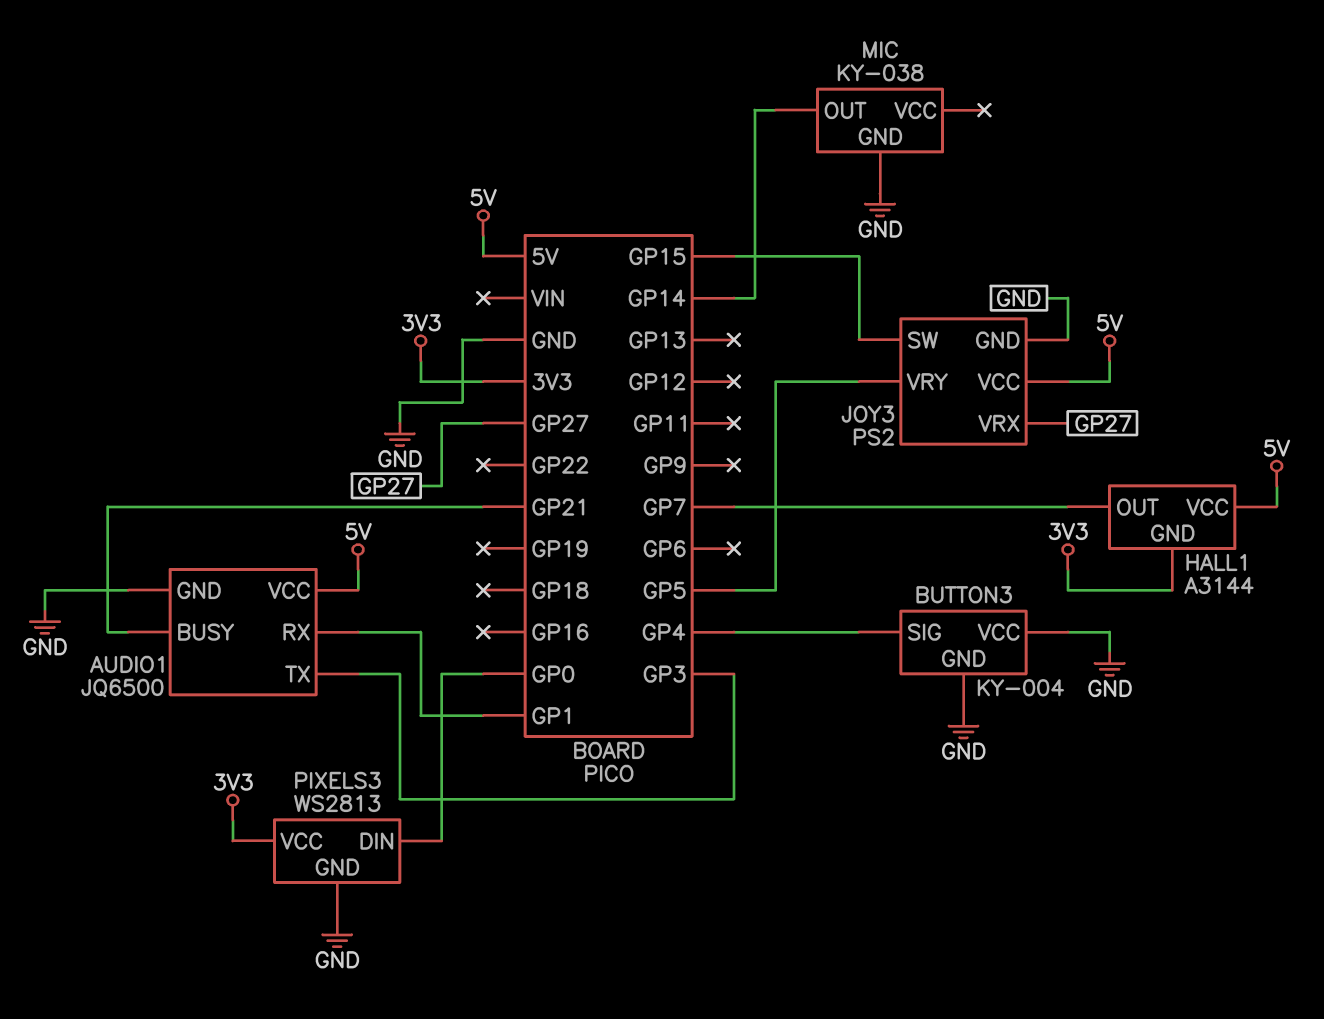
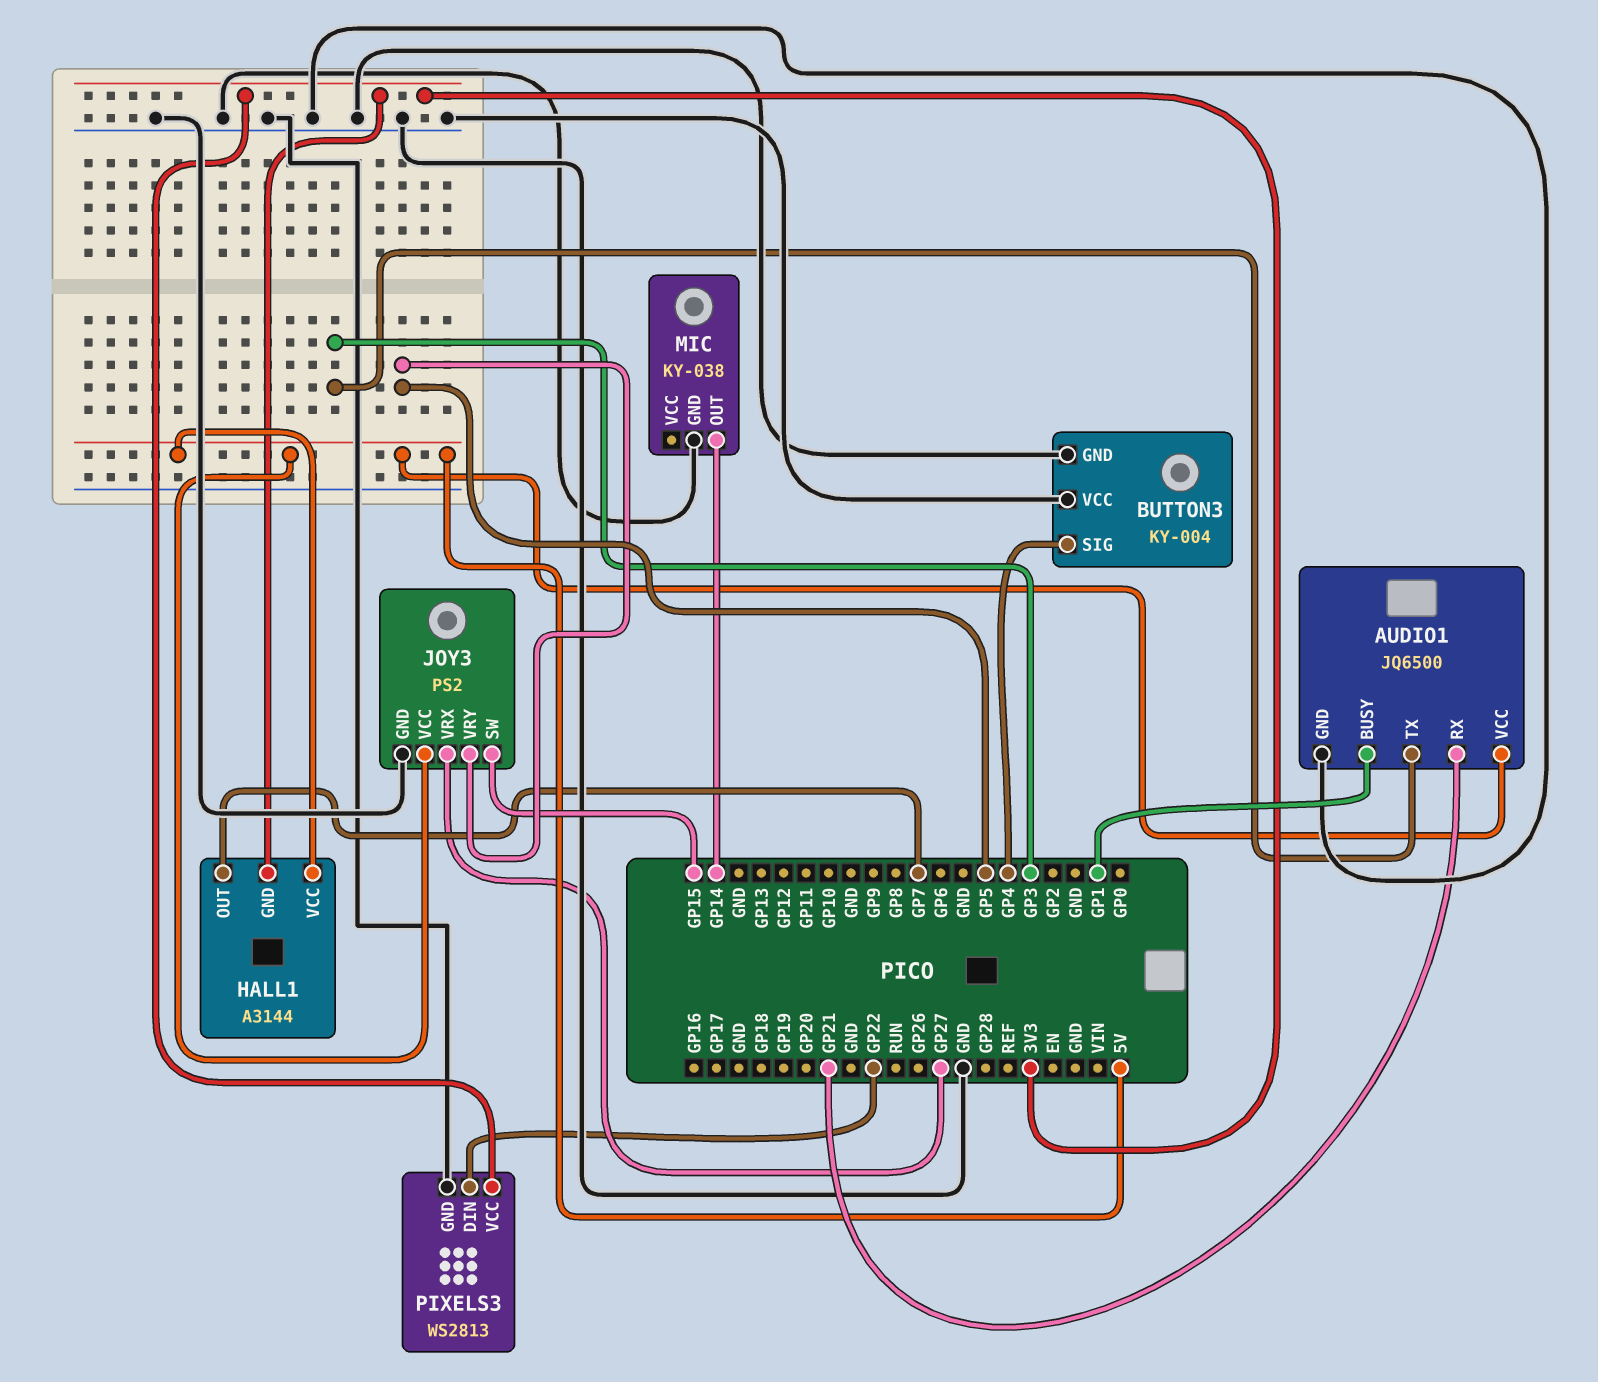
AUDIO1 pin BUSY: GP21 -> GP1
AUDIO1 pin RX: GP1 -> GP21
PIXELS3 pin DIN: GP0 -> GP22

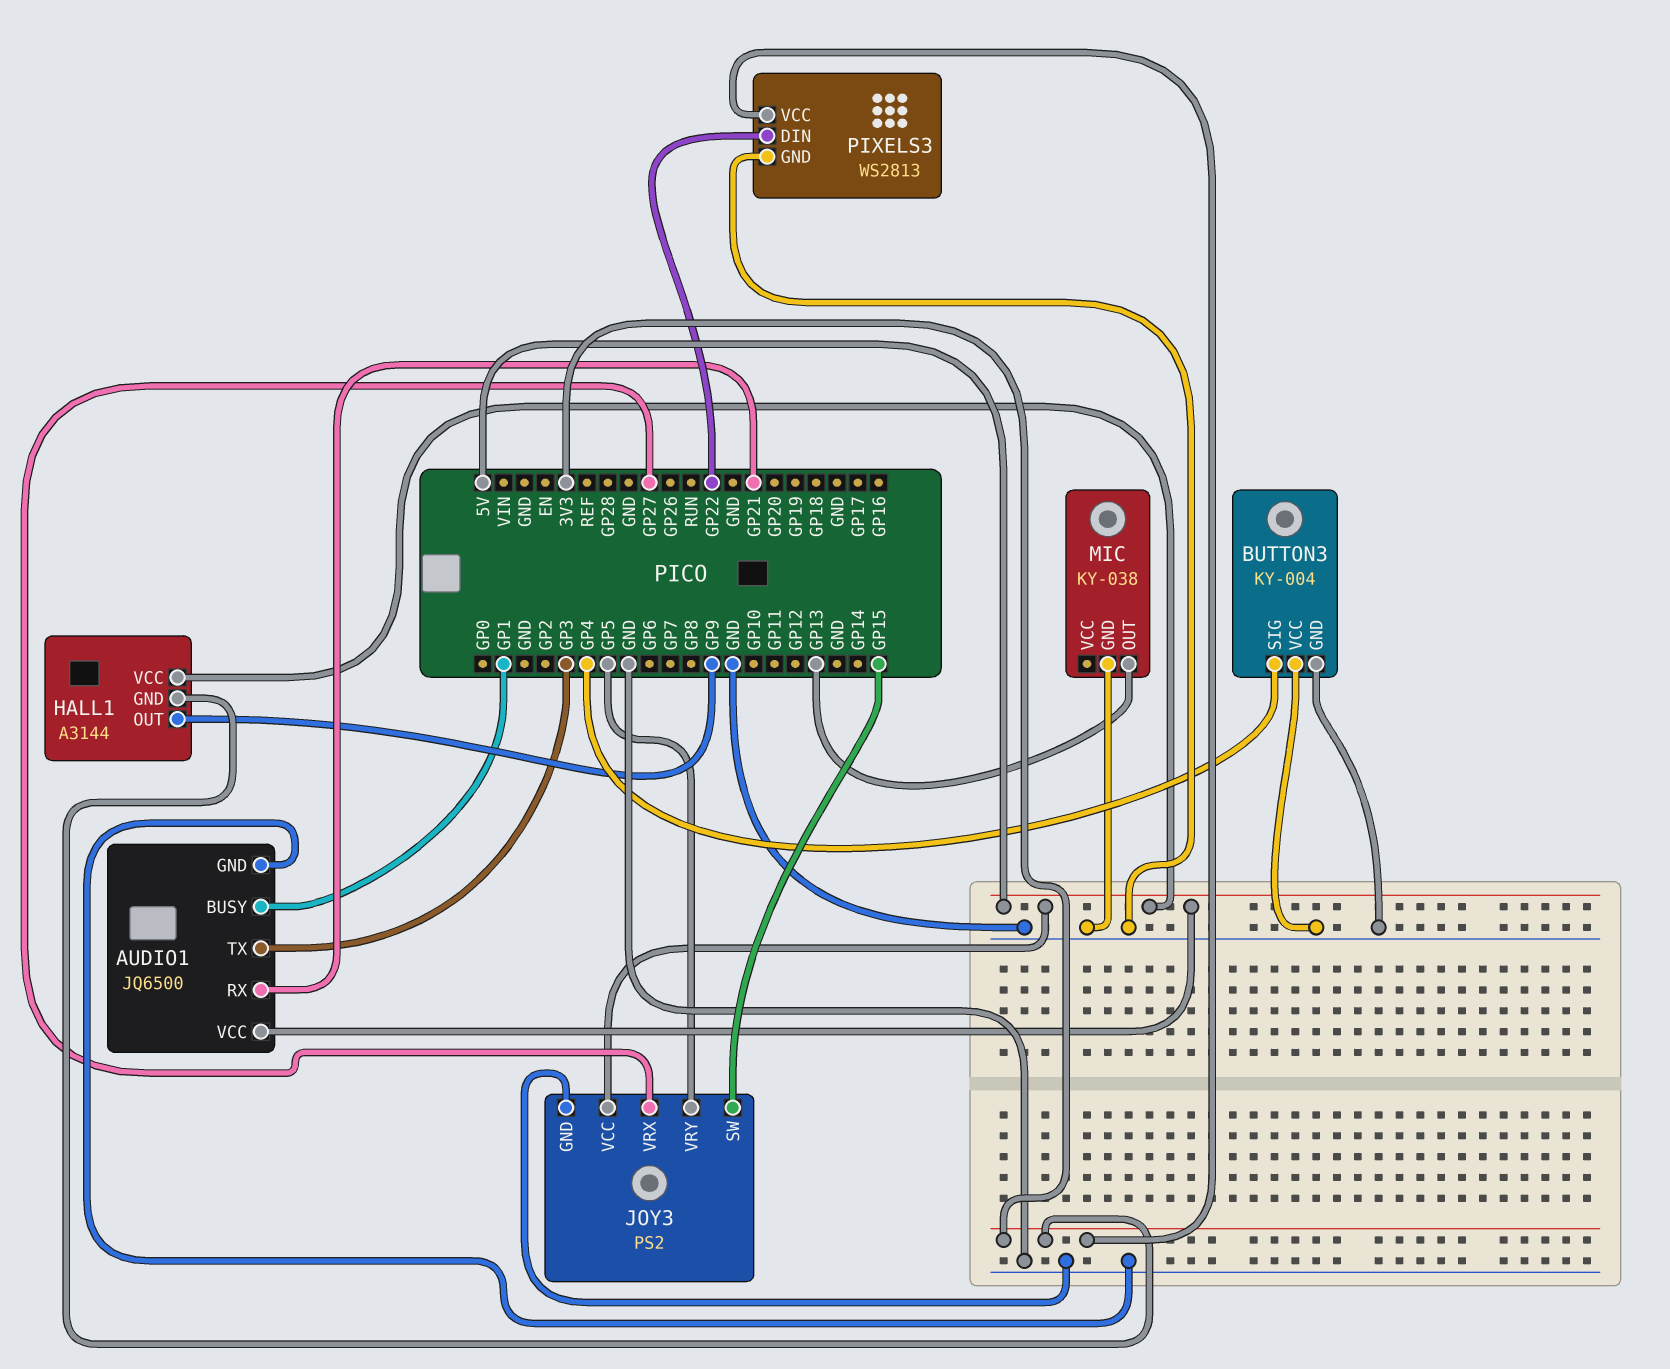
HALL1 pin OUT: GP7 -> GP9
MIC pin OUT: GP14 -> GP13

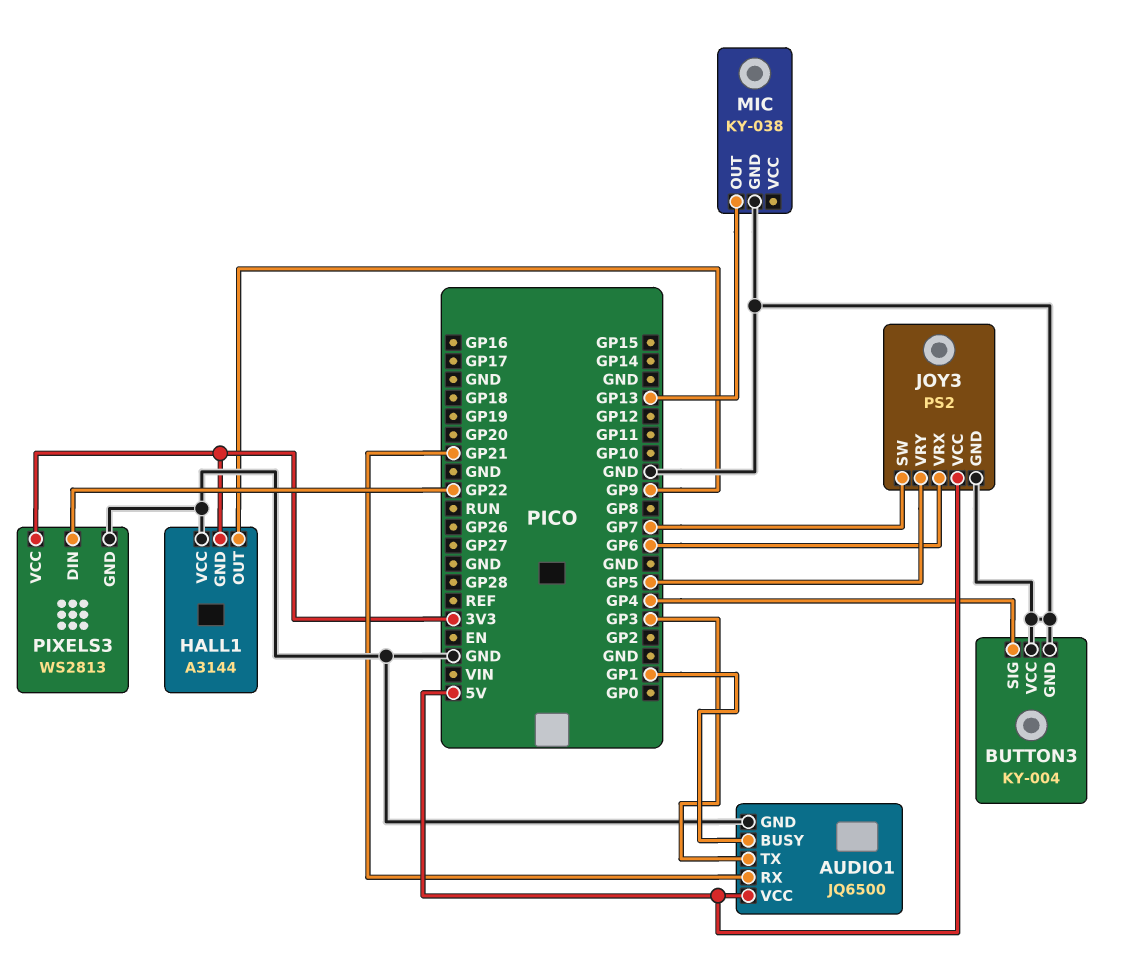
HALL1 pin VCC: 5V -> GND
JOY3 pin SW: GP15 -> GP7
JOY3 pin VRX: GP27 -> GP6

